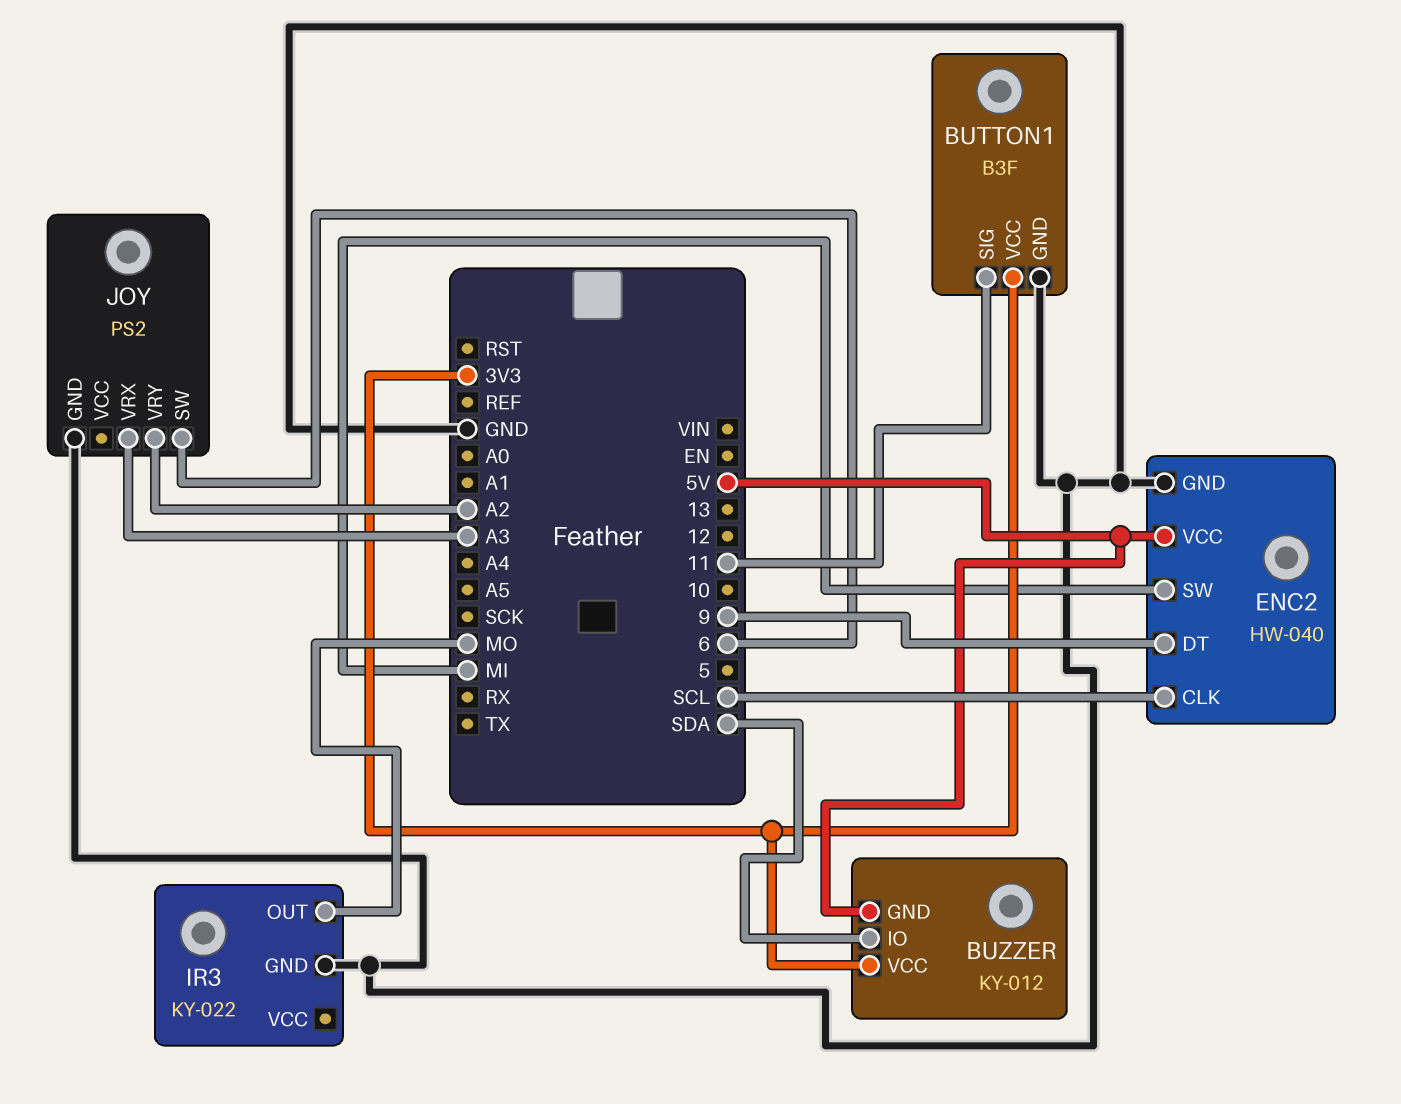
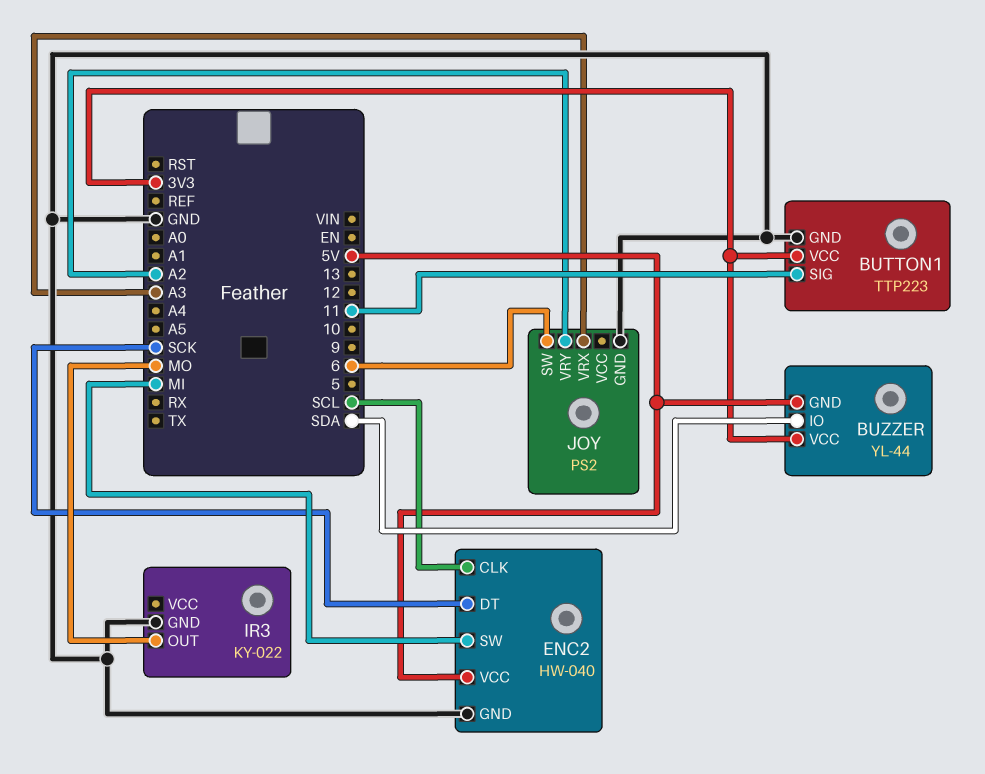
BUTTON1: B3F -> TTP223
BUZZER: KY-012 -> YL-44
ENC2 pin DT: 9 -> SCK

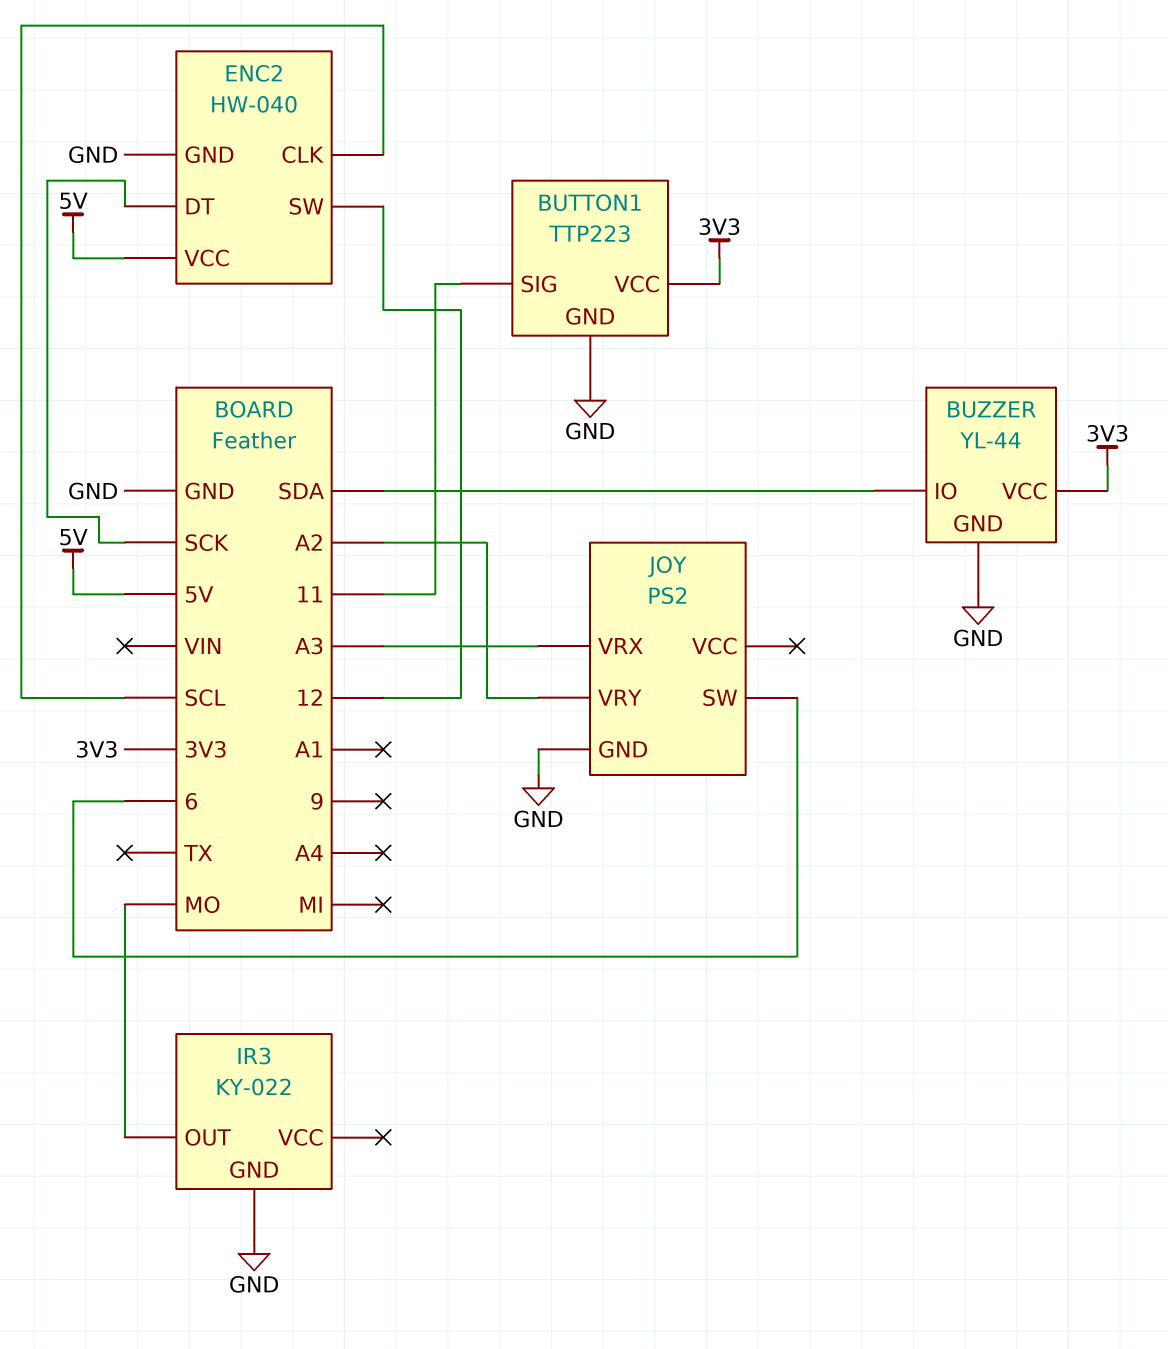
BUZZER pin GND: 5V -> GND
ENC2 pin SW: MI -> 12

